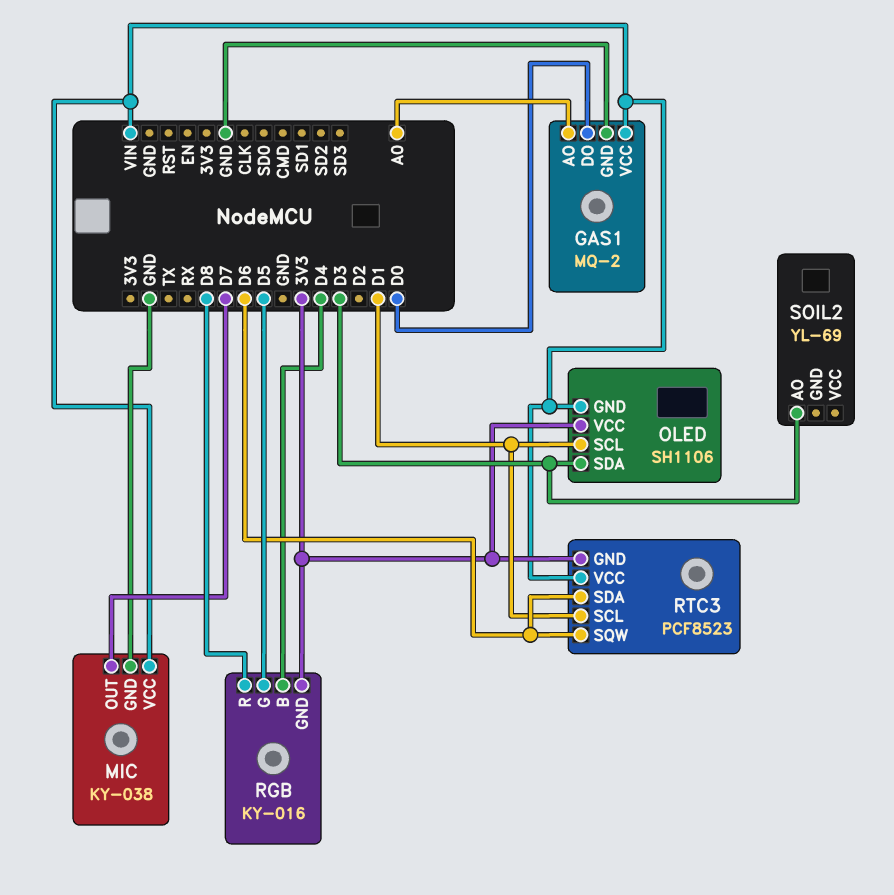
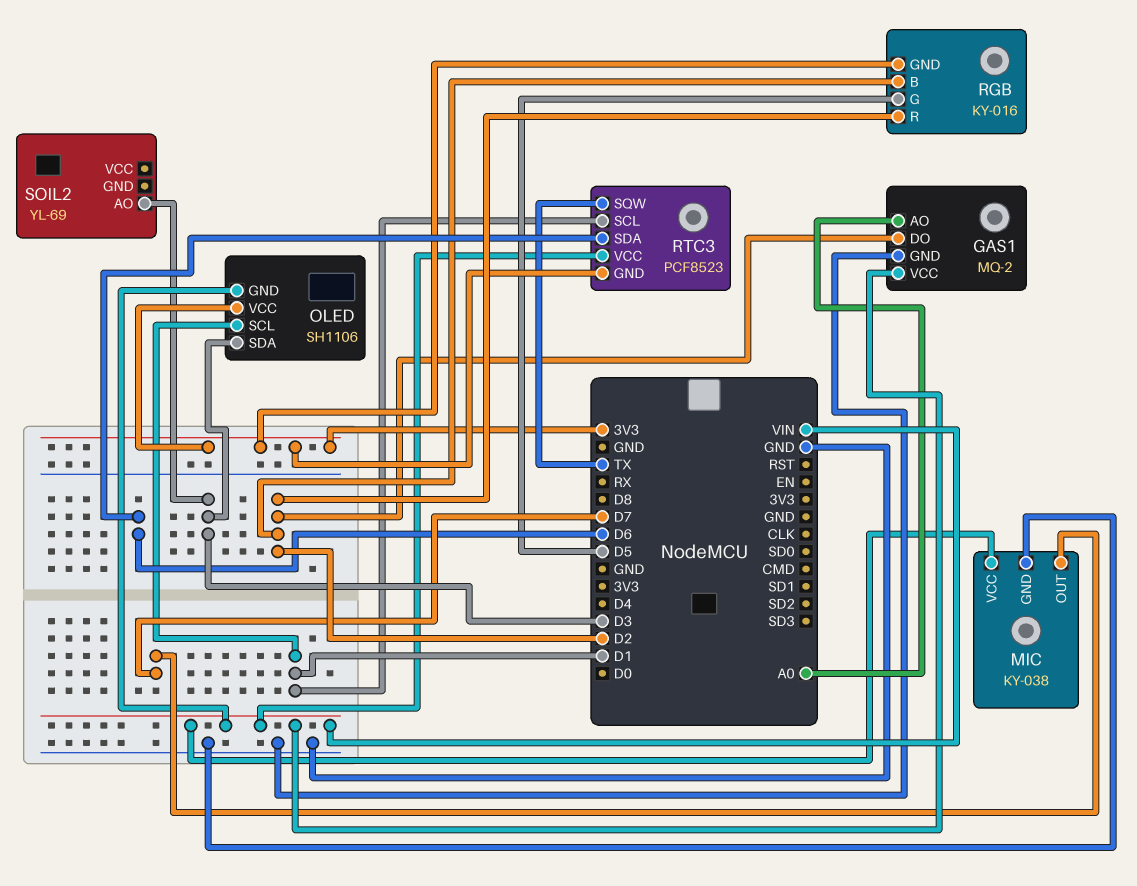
GAS1 pin DO: D0 -> D2
RGB pin B: D4 -> D2
RGB pin R: D8 -> D2
RTC3 pin SQW: D6 -> TX

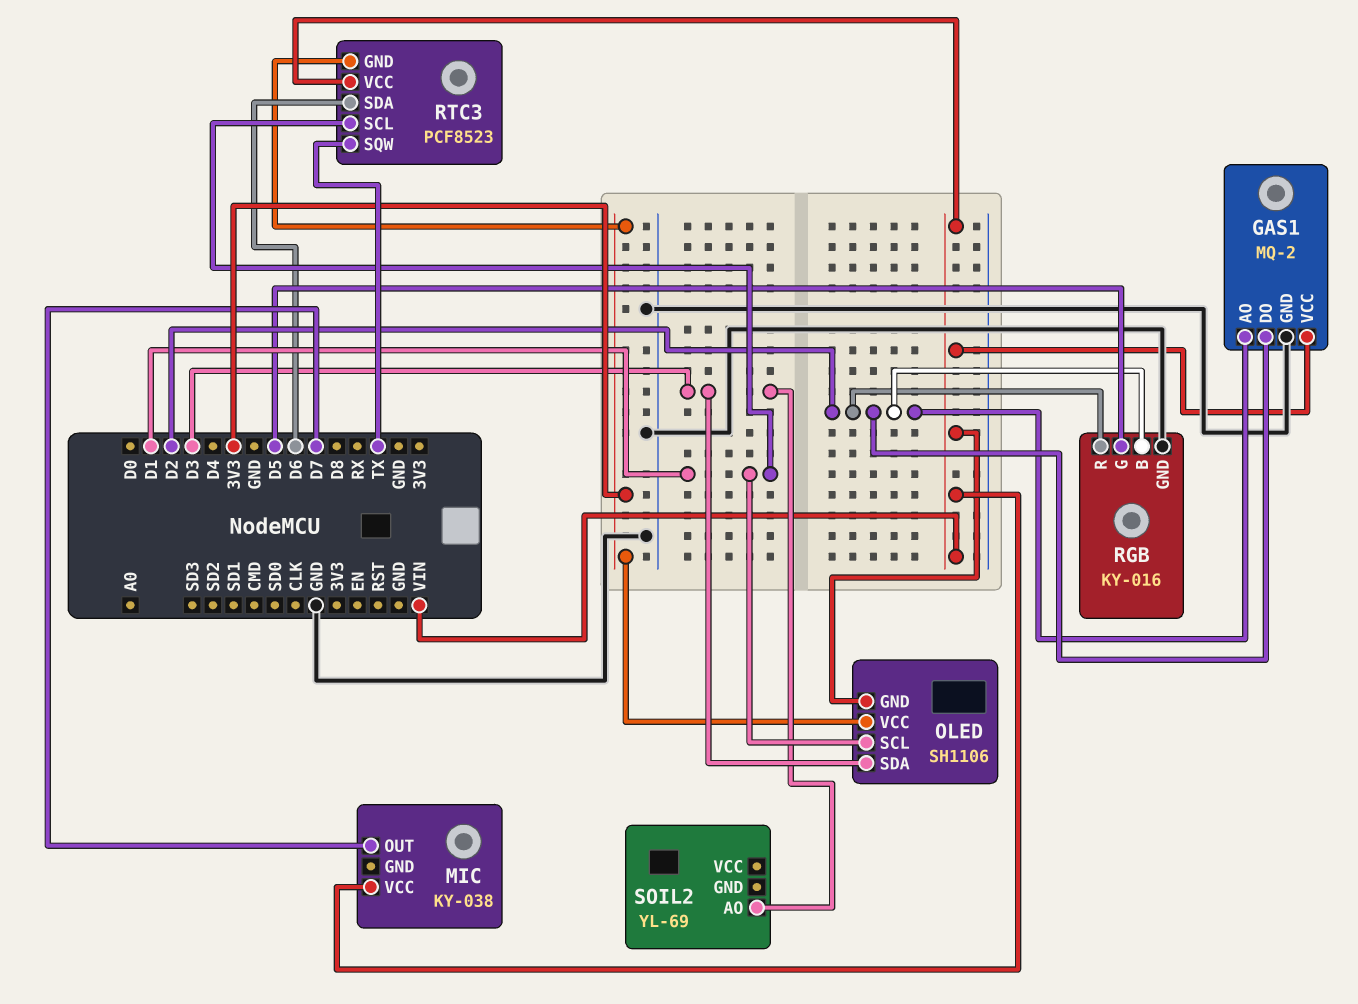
GAS1 pin AO: A0 -> D2
MIC pin GND: GND -> none
RGB pin GND: 3V3 -> GND

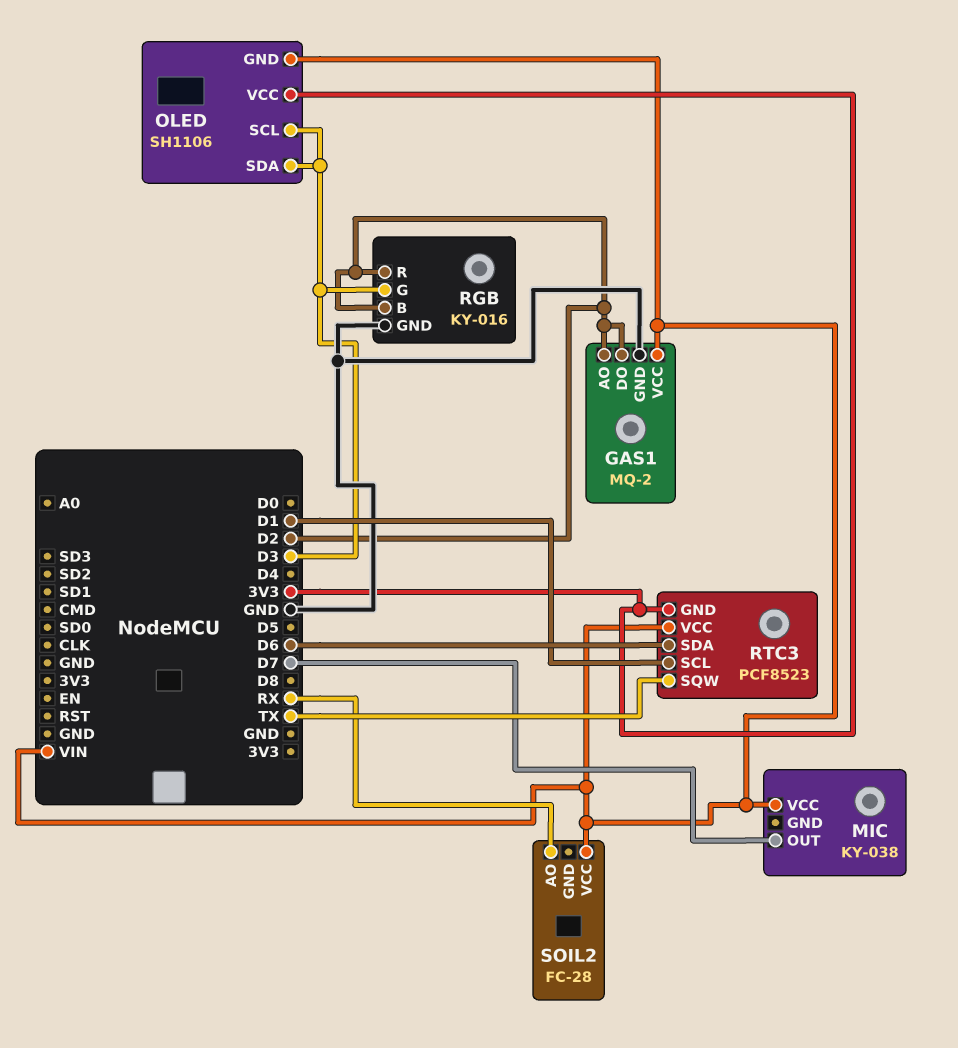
OLED pin SCL: D1 -> D3
RGB pin G: D5 -> D3
SOIL2: YL-69 -> FC-28
SOIL2 pin AO: D3 -> RX
SOIL2 pin VCC: none -> VIN

